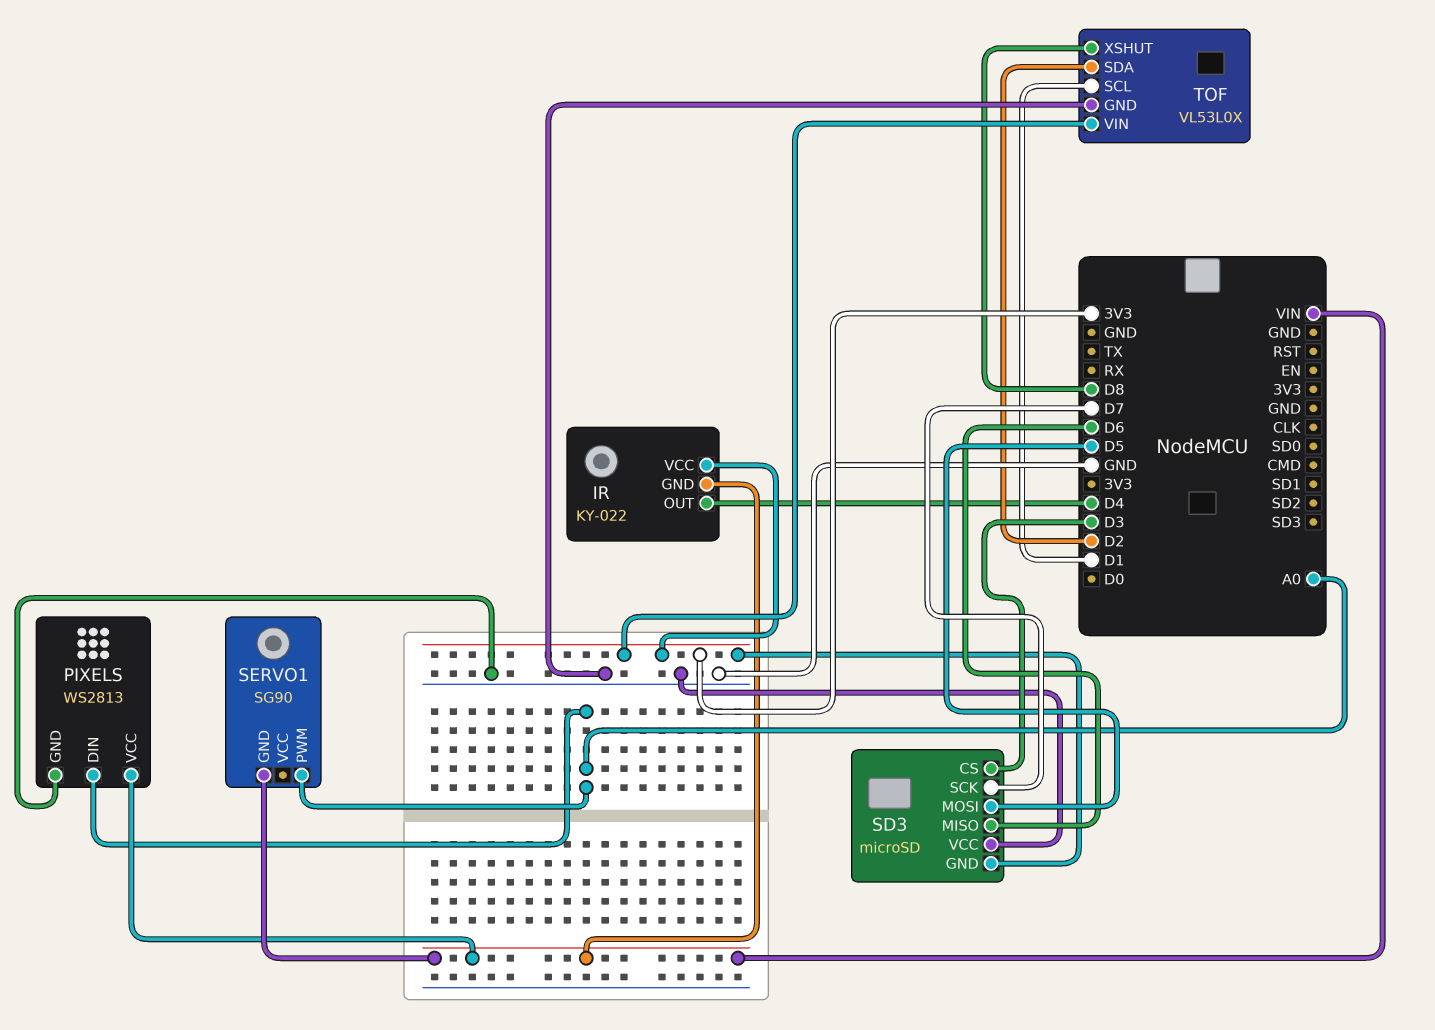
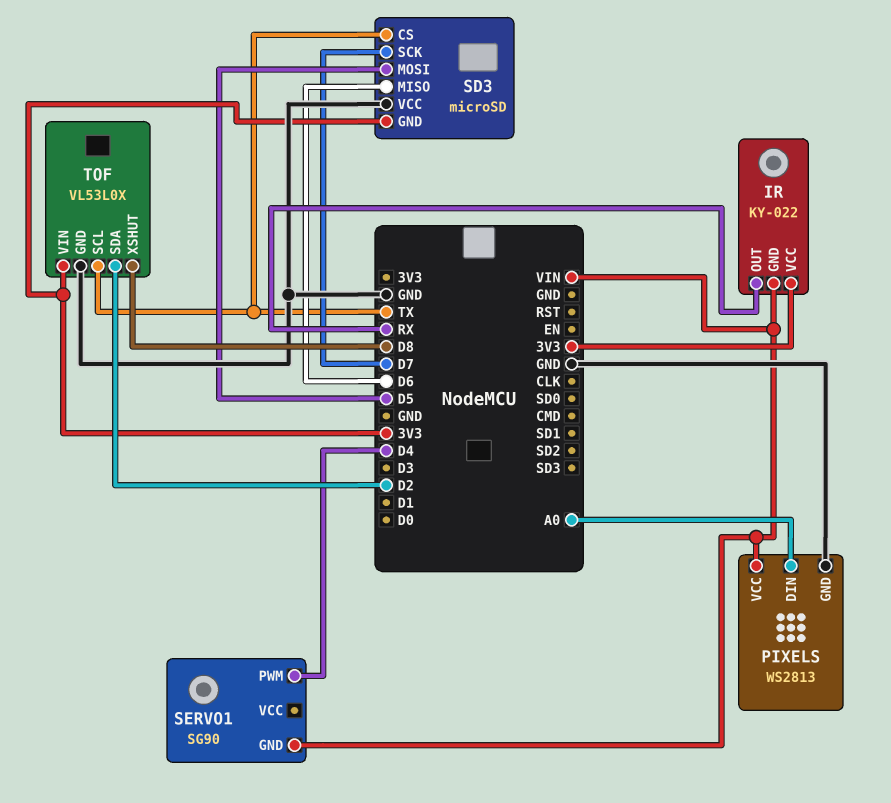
IR pin OUT: D4 -> RX
SD3 pin CS: D3 -> TX
SERVO1 pin PWM: A0 -> D4
TOF pin SCL: D1 -> TX

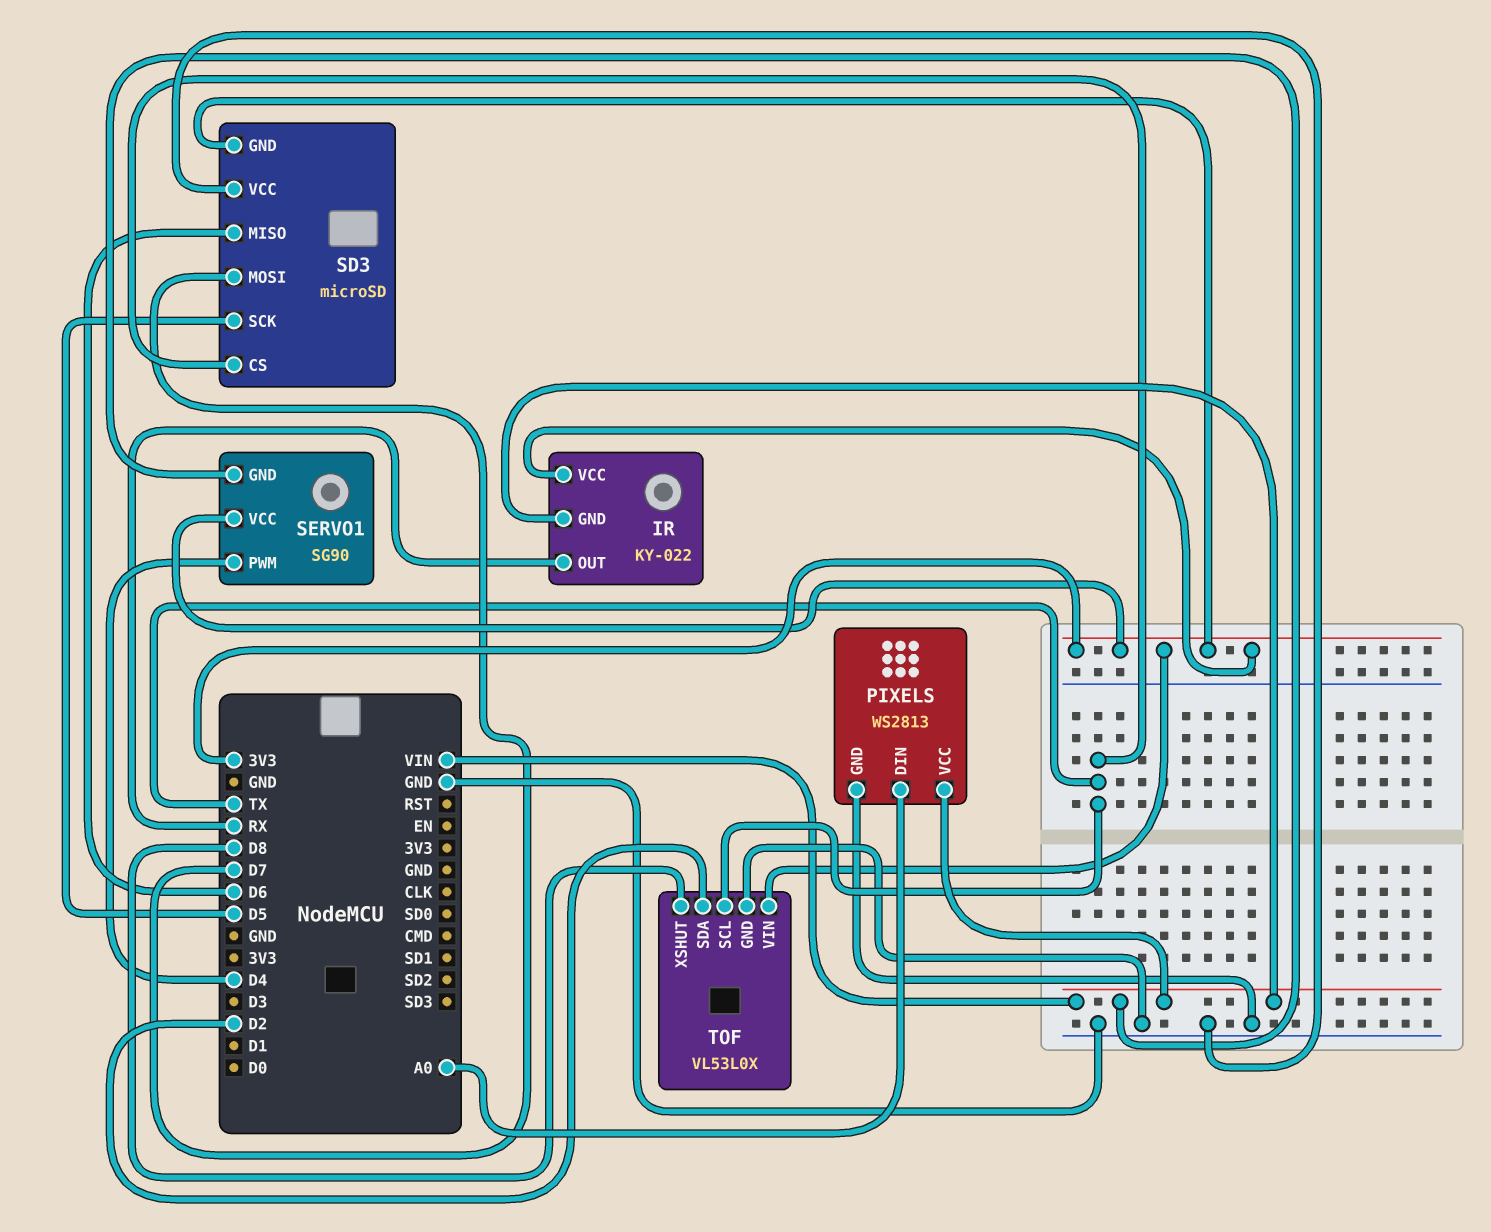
SD3 pin MOSI: D5 -> D7
SD3 pin SCK: D7 -> D5
SERVO1 pin VCC: none -> 3V3

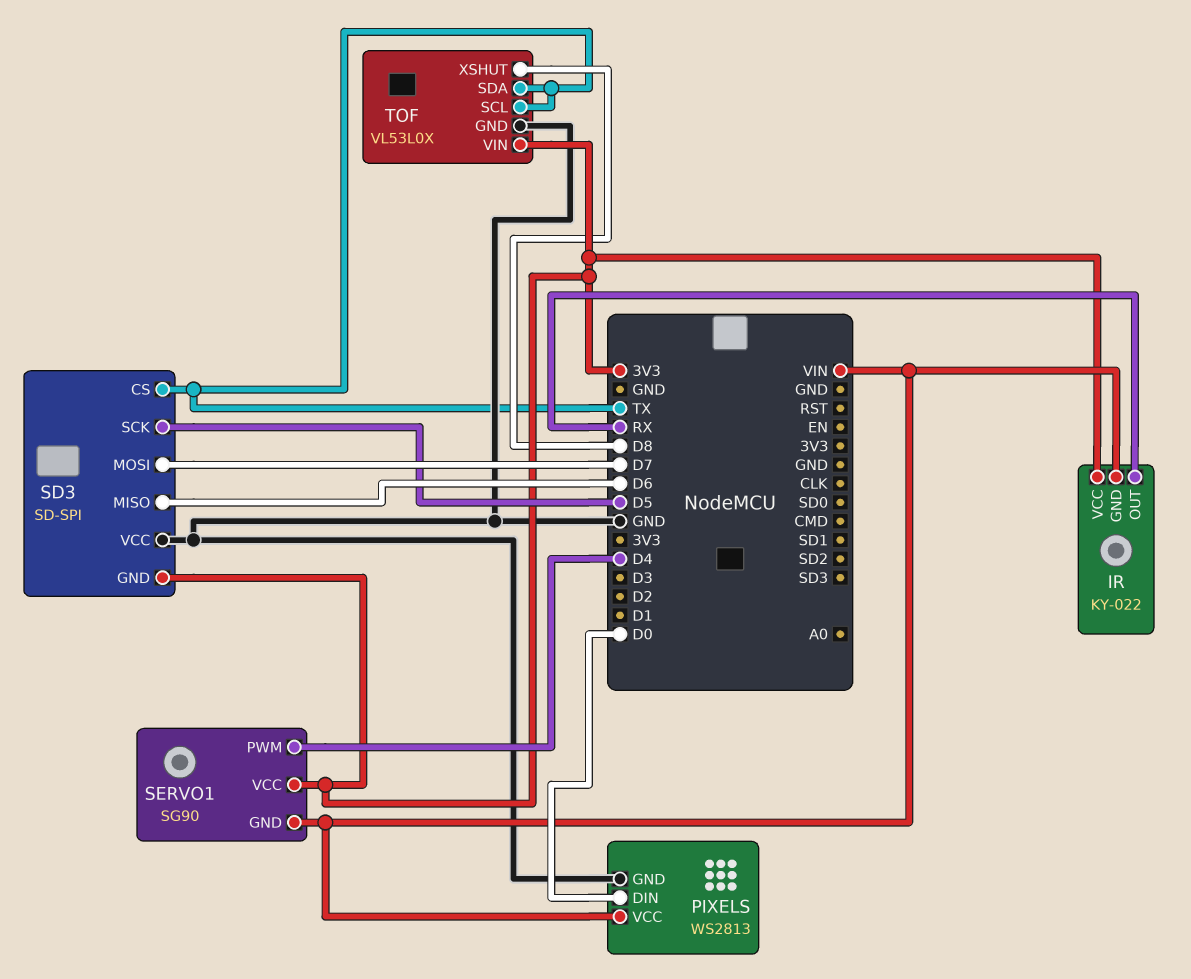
PIXELS pin DIN: A0 -> D0
SD3: microSD -> SD-SPI
TOF pin SDA: D2 -> TX

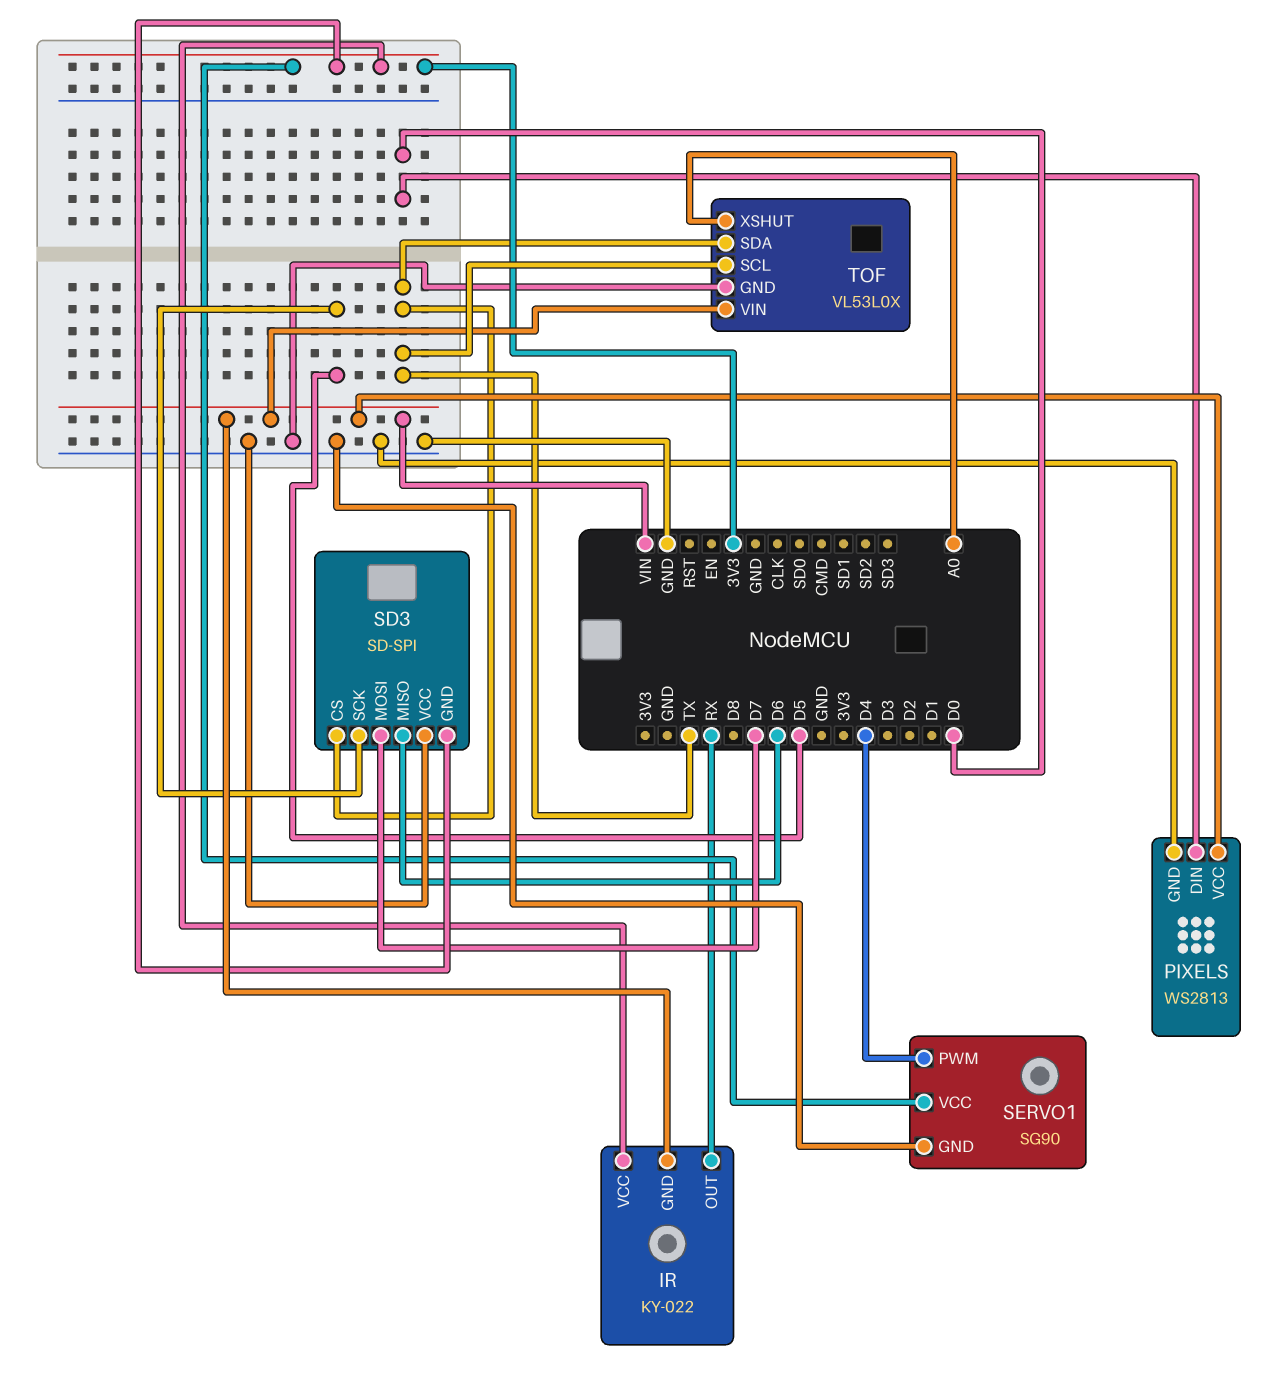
SERVO1 pin GND: VIN -> GND
TOF pin VIN: 3V3 -> VIN
TOF pin XSHUT: D8 -> A0

